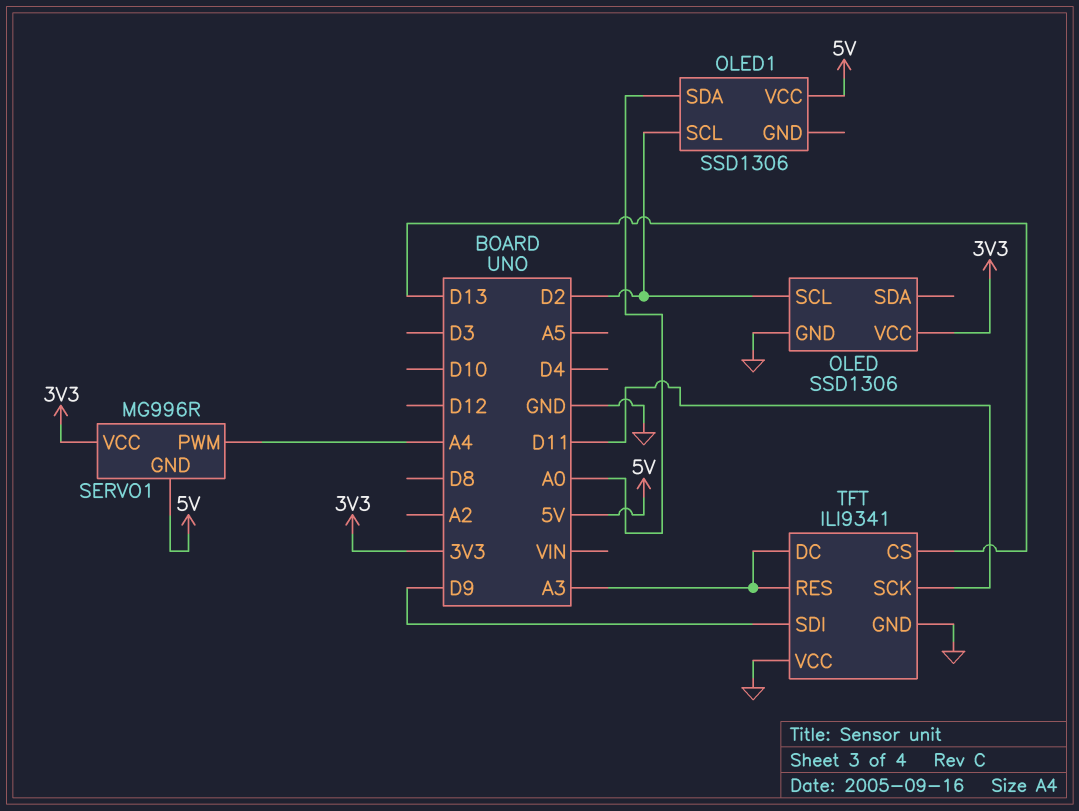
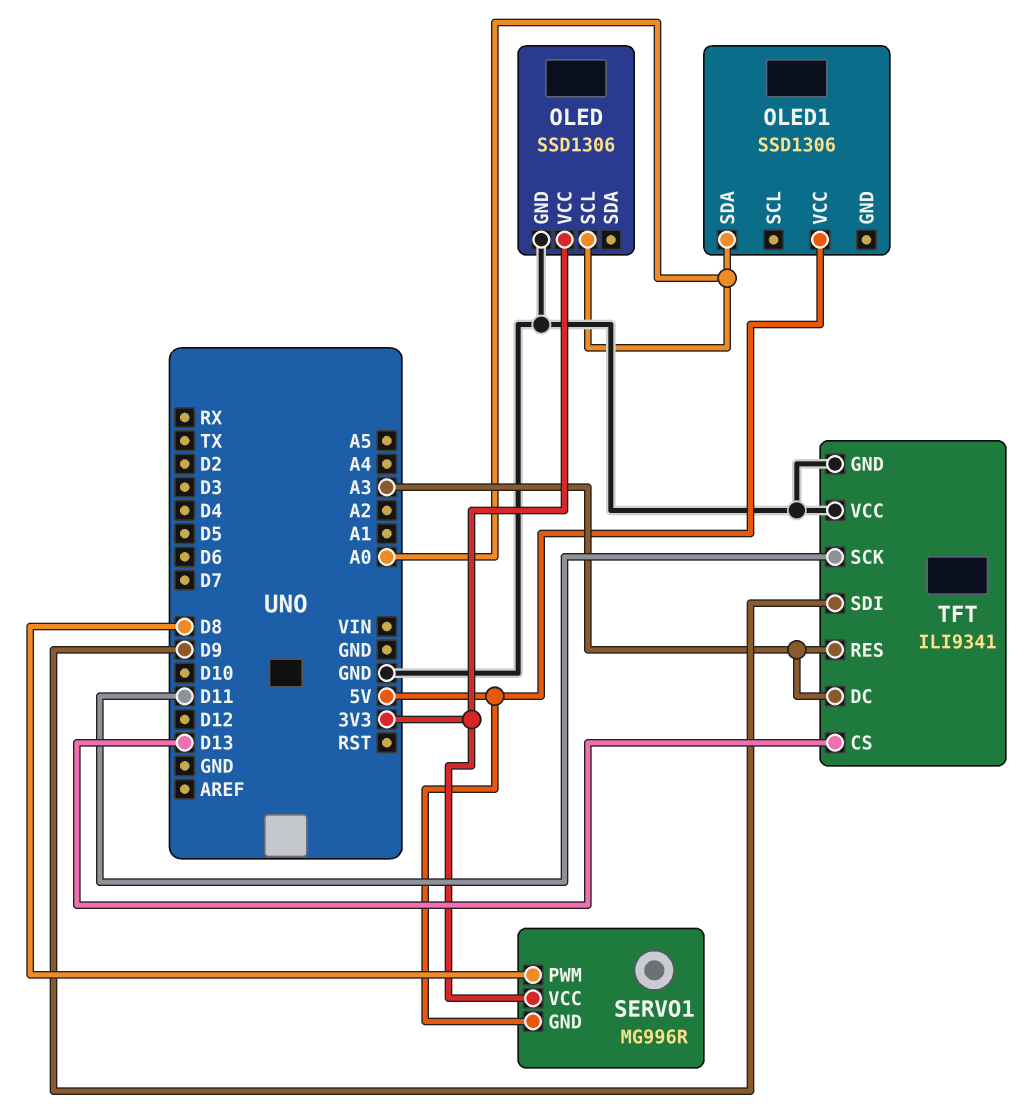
OLED pin SCL: D2 -> A0
OLED1 pin SCL: D2 -> none
SERVO1 pin PWM: A4 -> D8

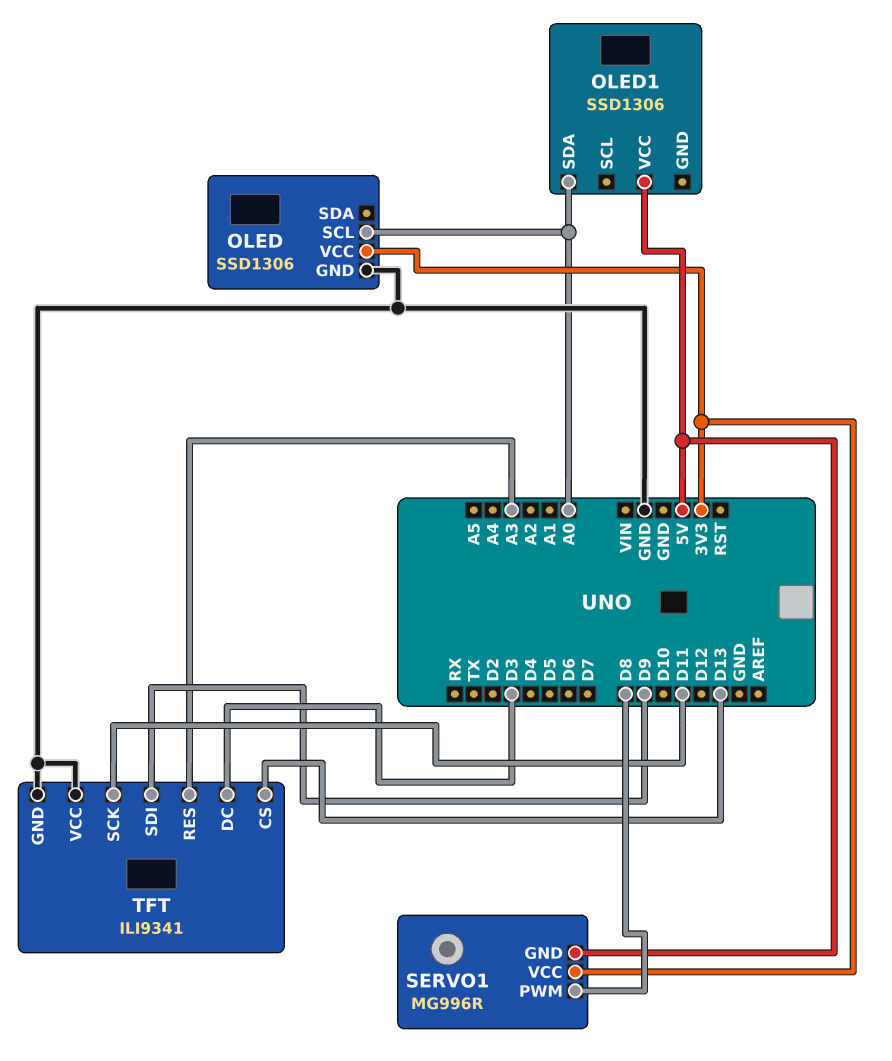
TFT pin DC: A3 -> D3

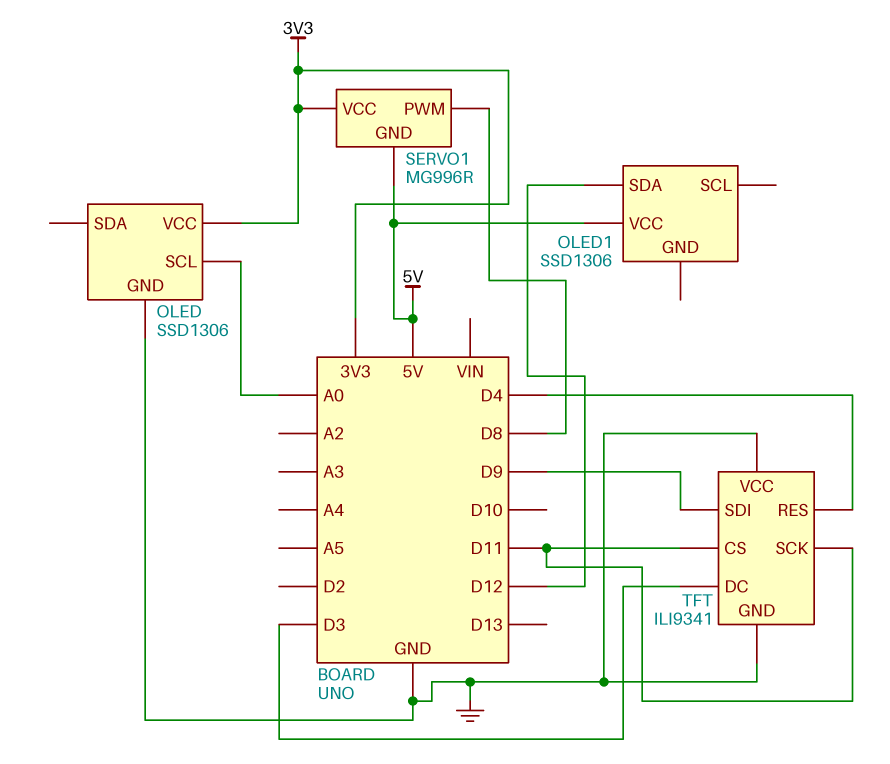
OLED1 pin SDA: A0 -> D12
TFT pin CS: D13 -> D11
TFT pin RES: A3 -> D4

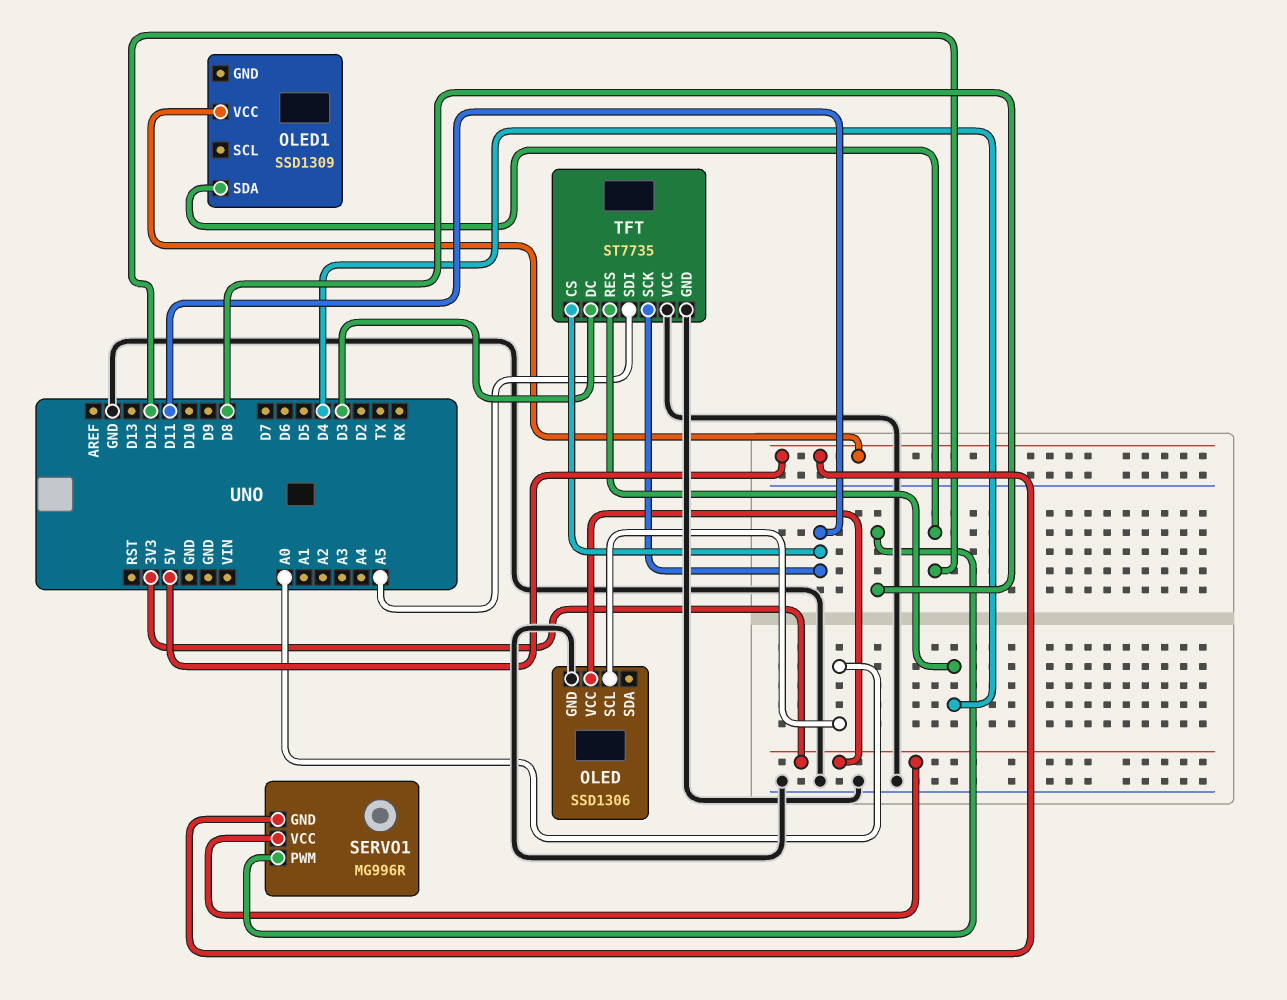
OLED1: SSD1306 -> SSD1309
TFT: ILI9341 -> ST7735
TFT pin SDI: D9 -> A5

